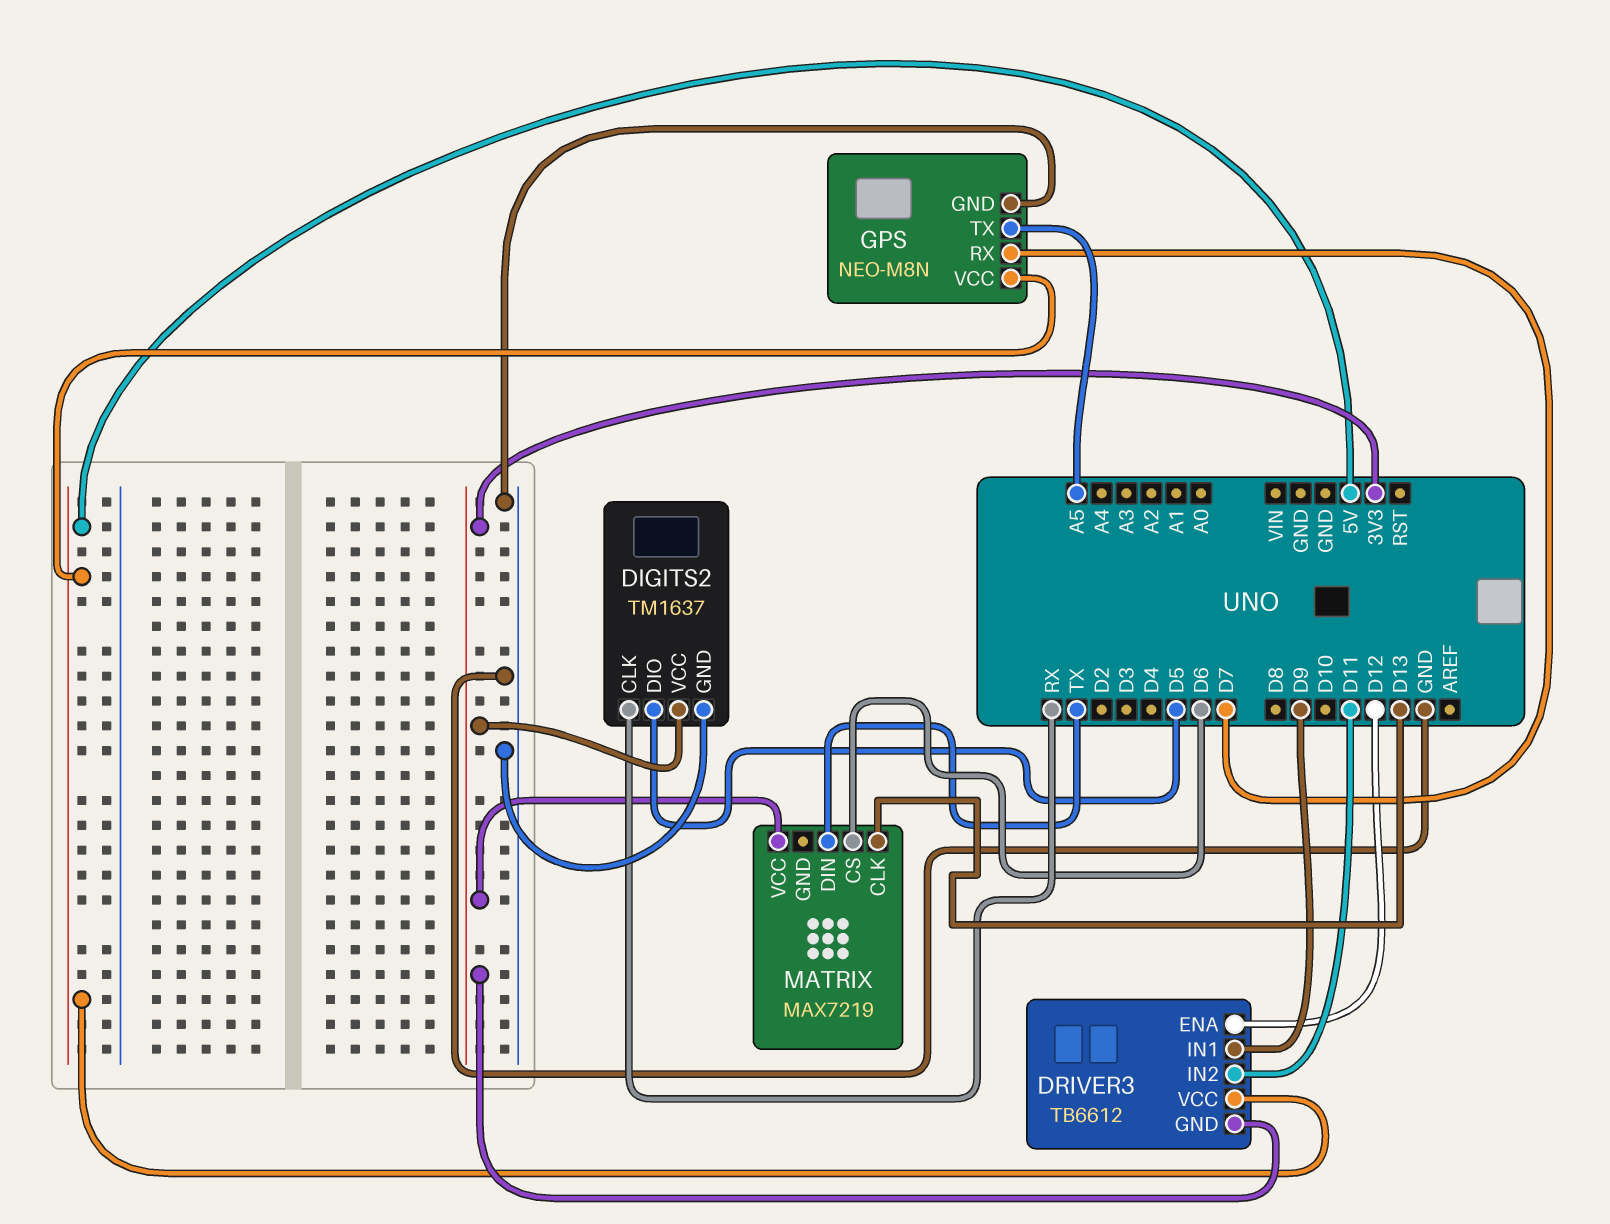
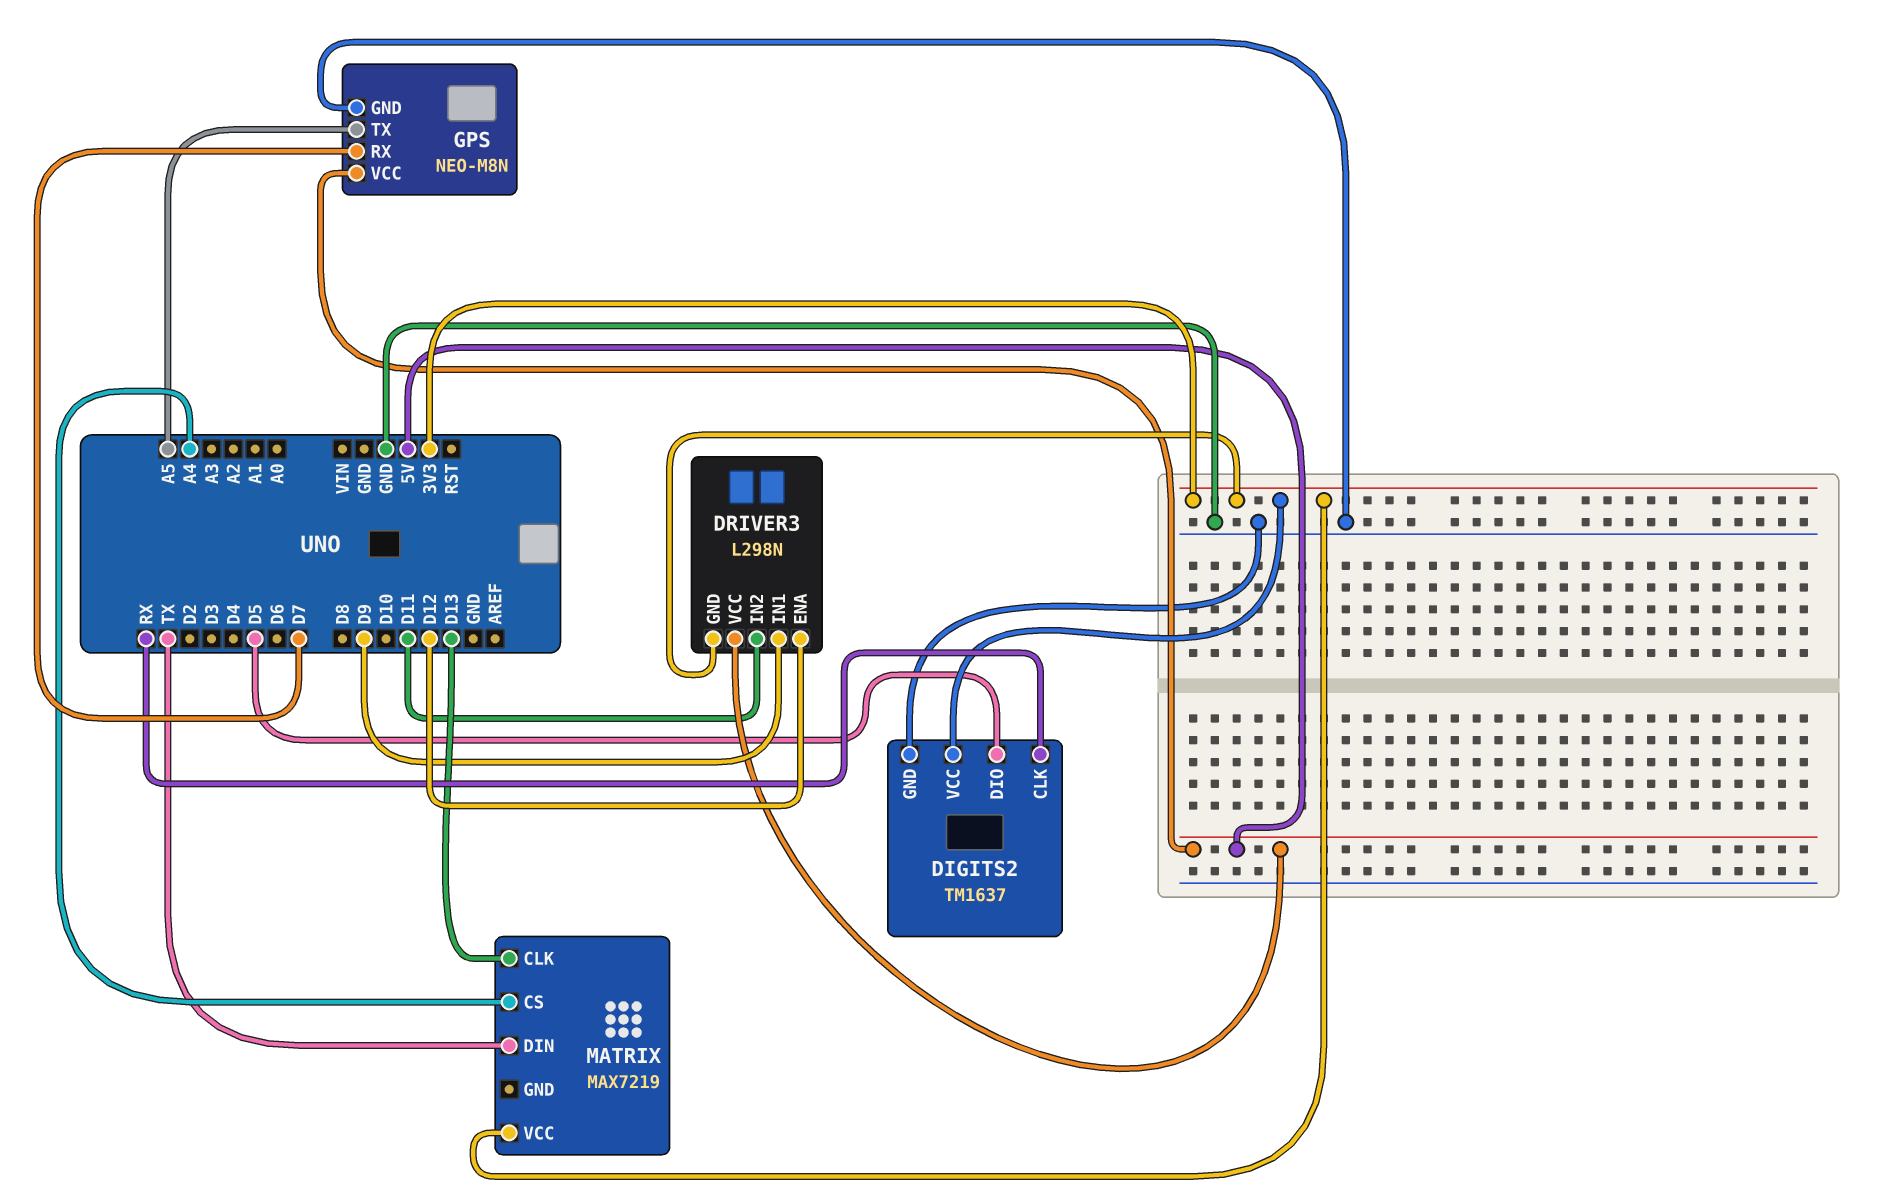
DRIVER3: TB6612 -> L298N
MATRIX pin CS: D6 -> A4

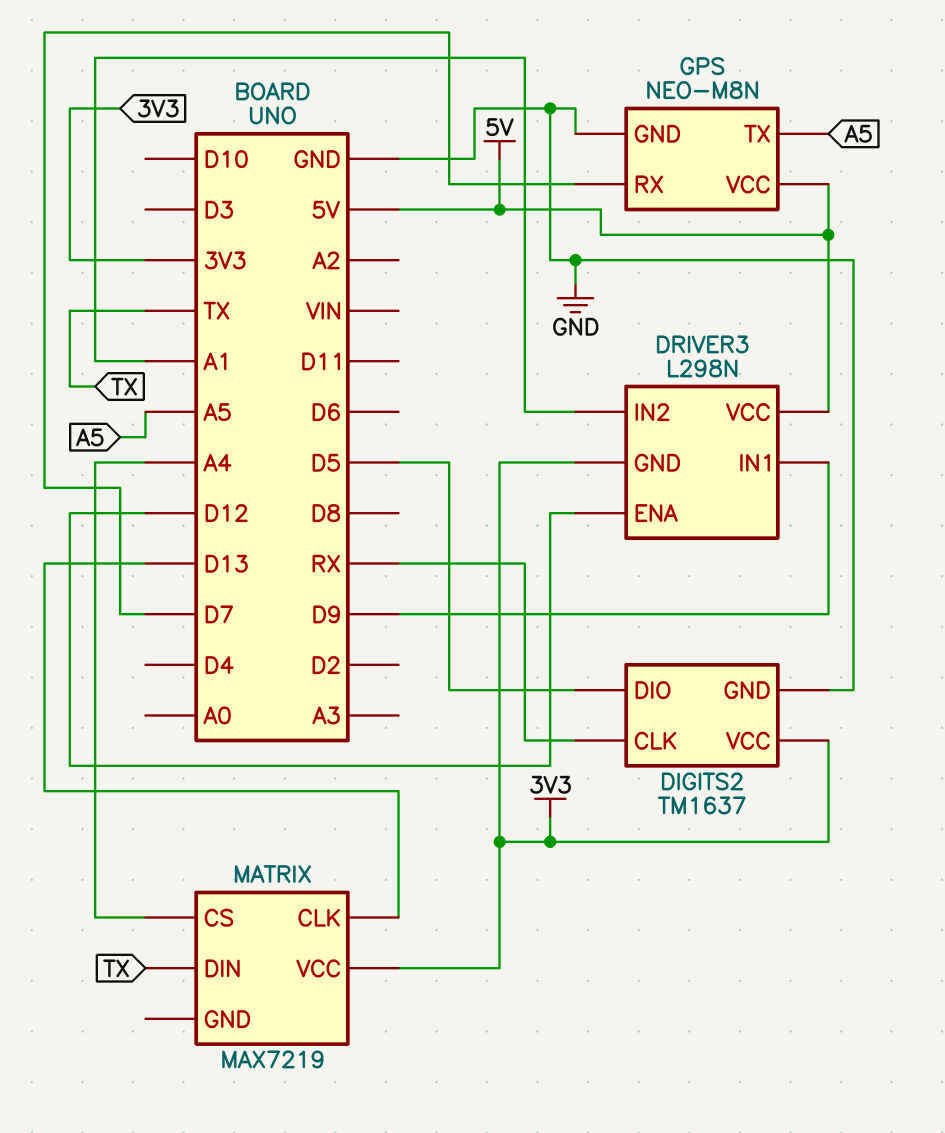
DRIVER3 pin IN2: D11 -> A1

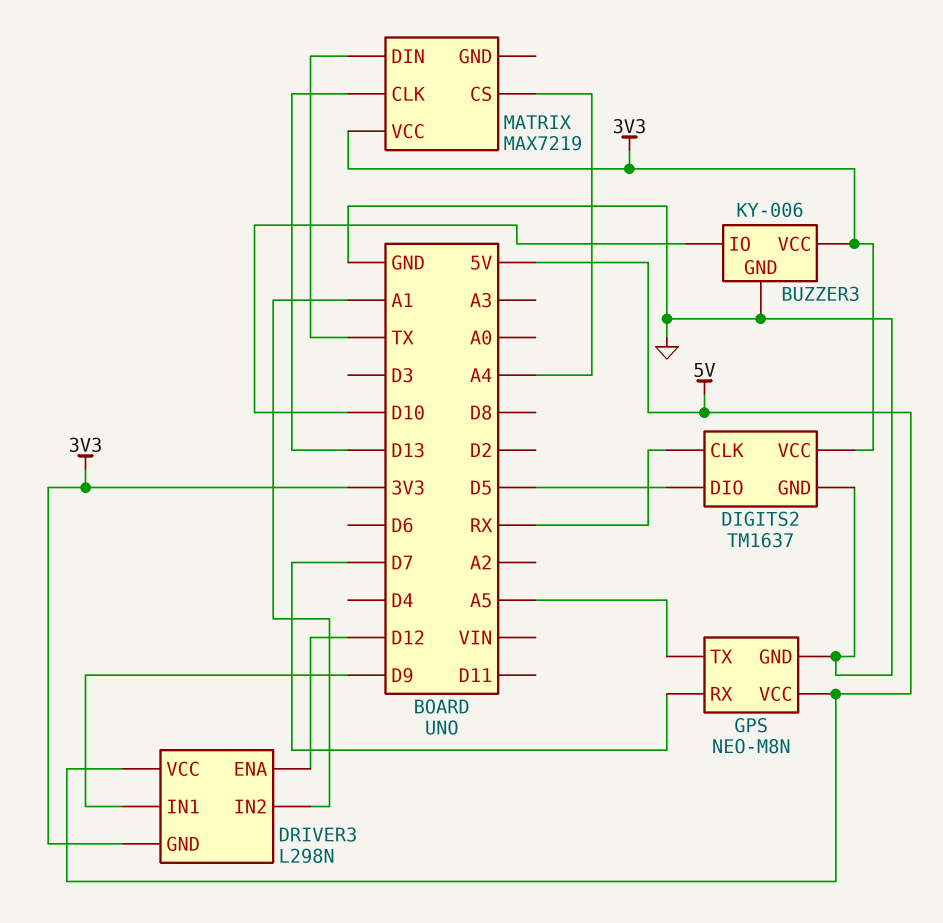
BUZZER3: none -> KY-006
BUZZER3 pin GND: none -> GND
BUZZER3 pin IO: none -> D10
BUZZER3 pin VCC: none -> 3V3

